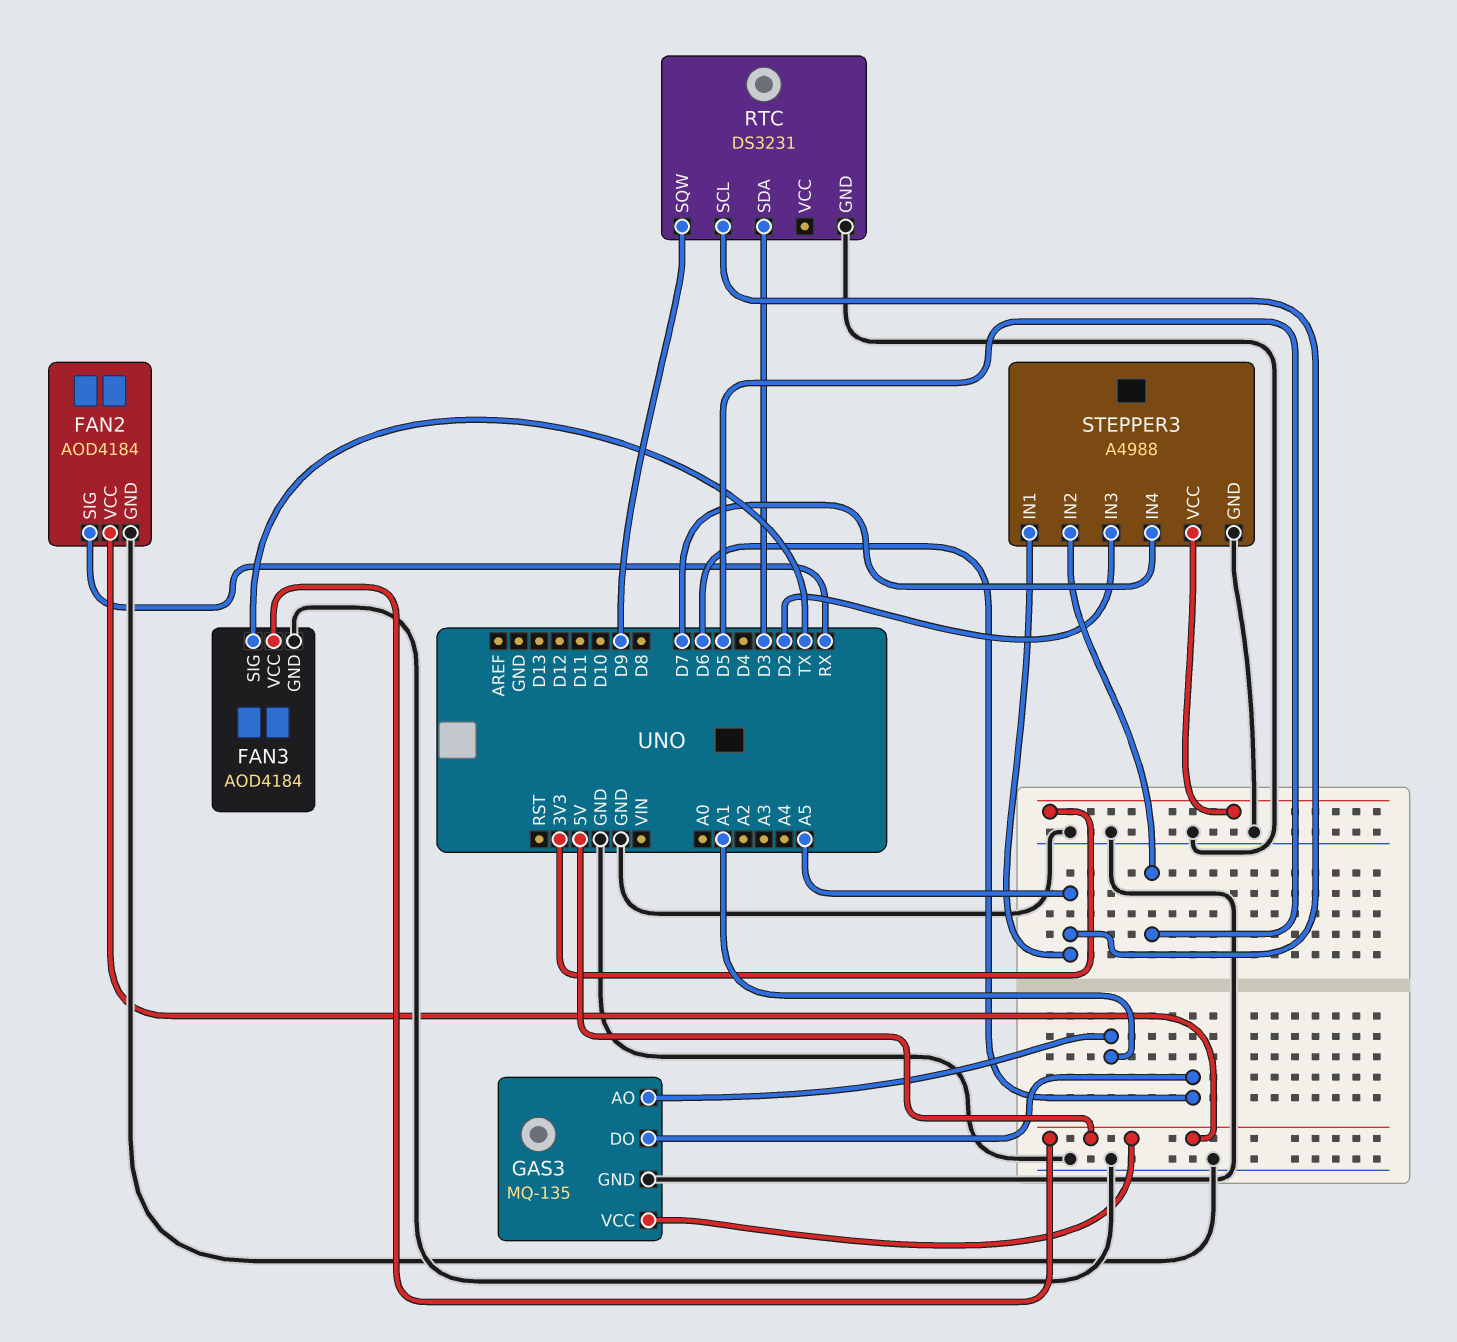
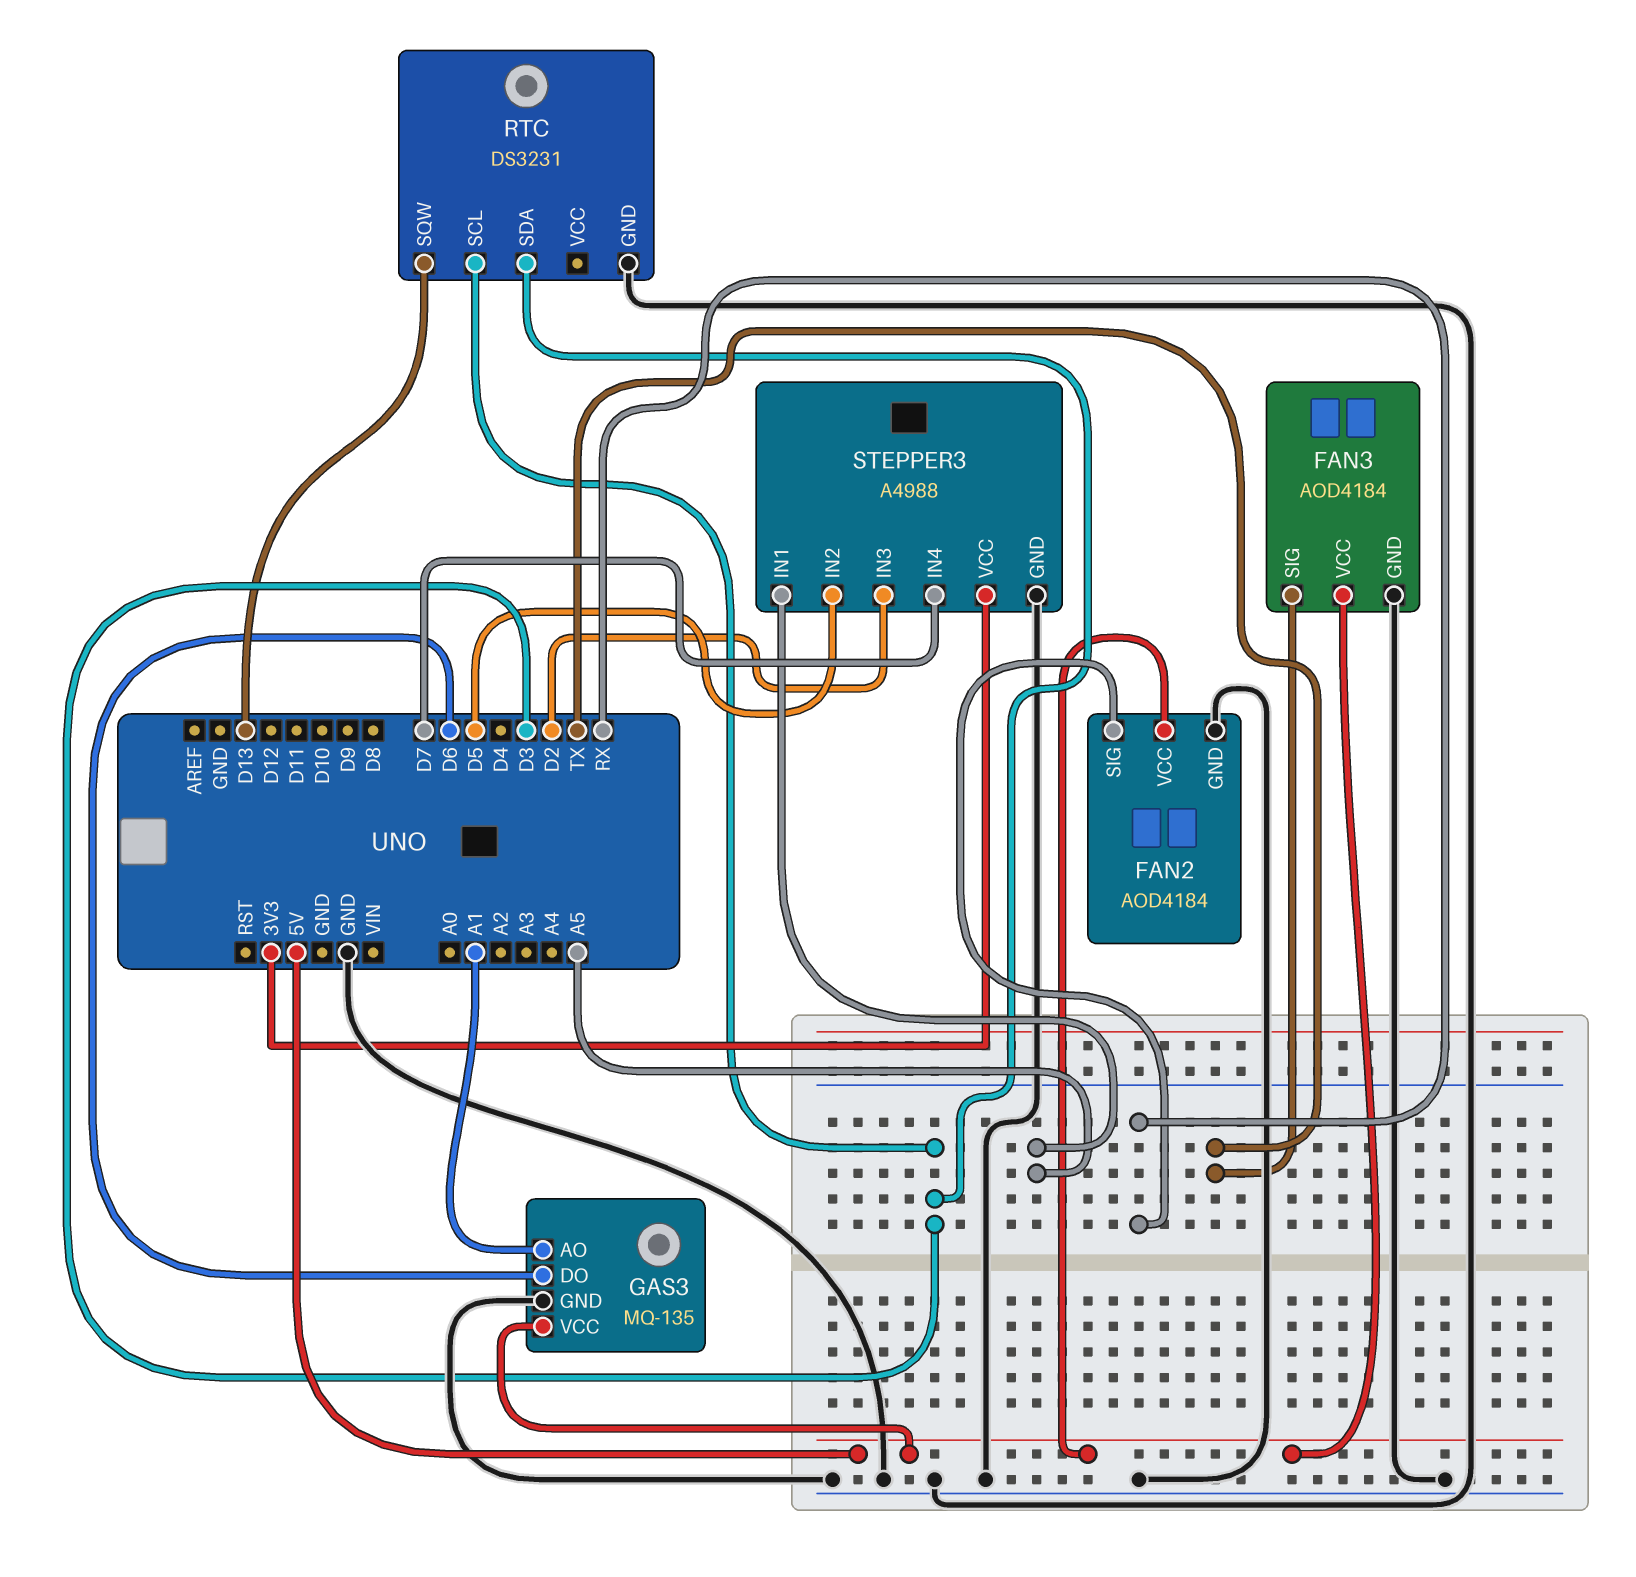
RTC pin SCL: A5 -> D3
RTC pin SQW: D9 -> D13

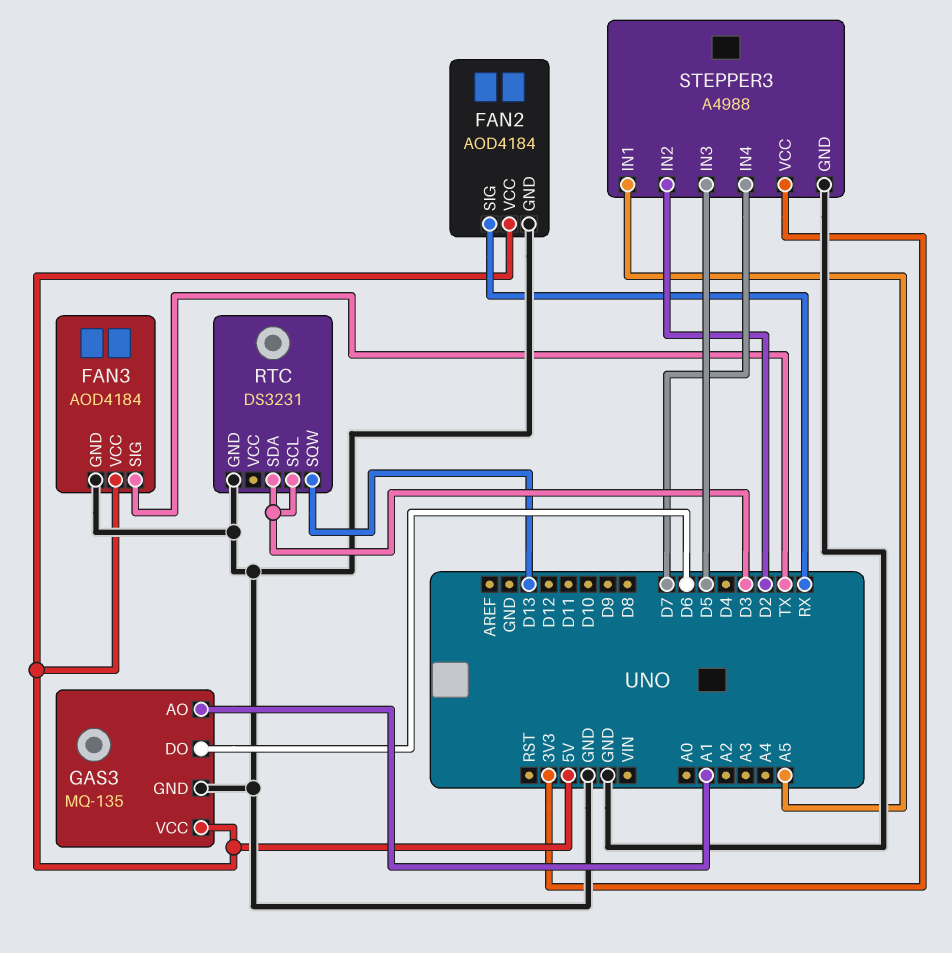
STEPPER3 pin IN2: D5 -> D2
STEPPER3 pin IN3: D2 -> D5

